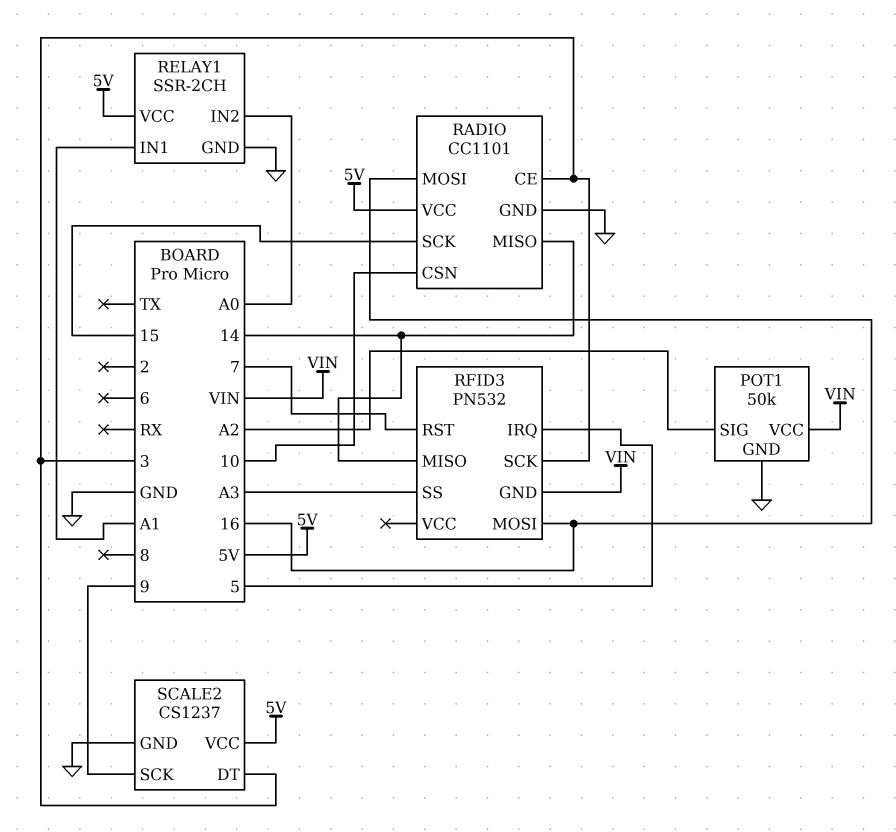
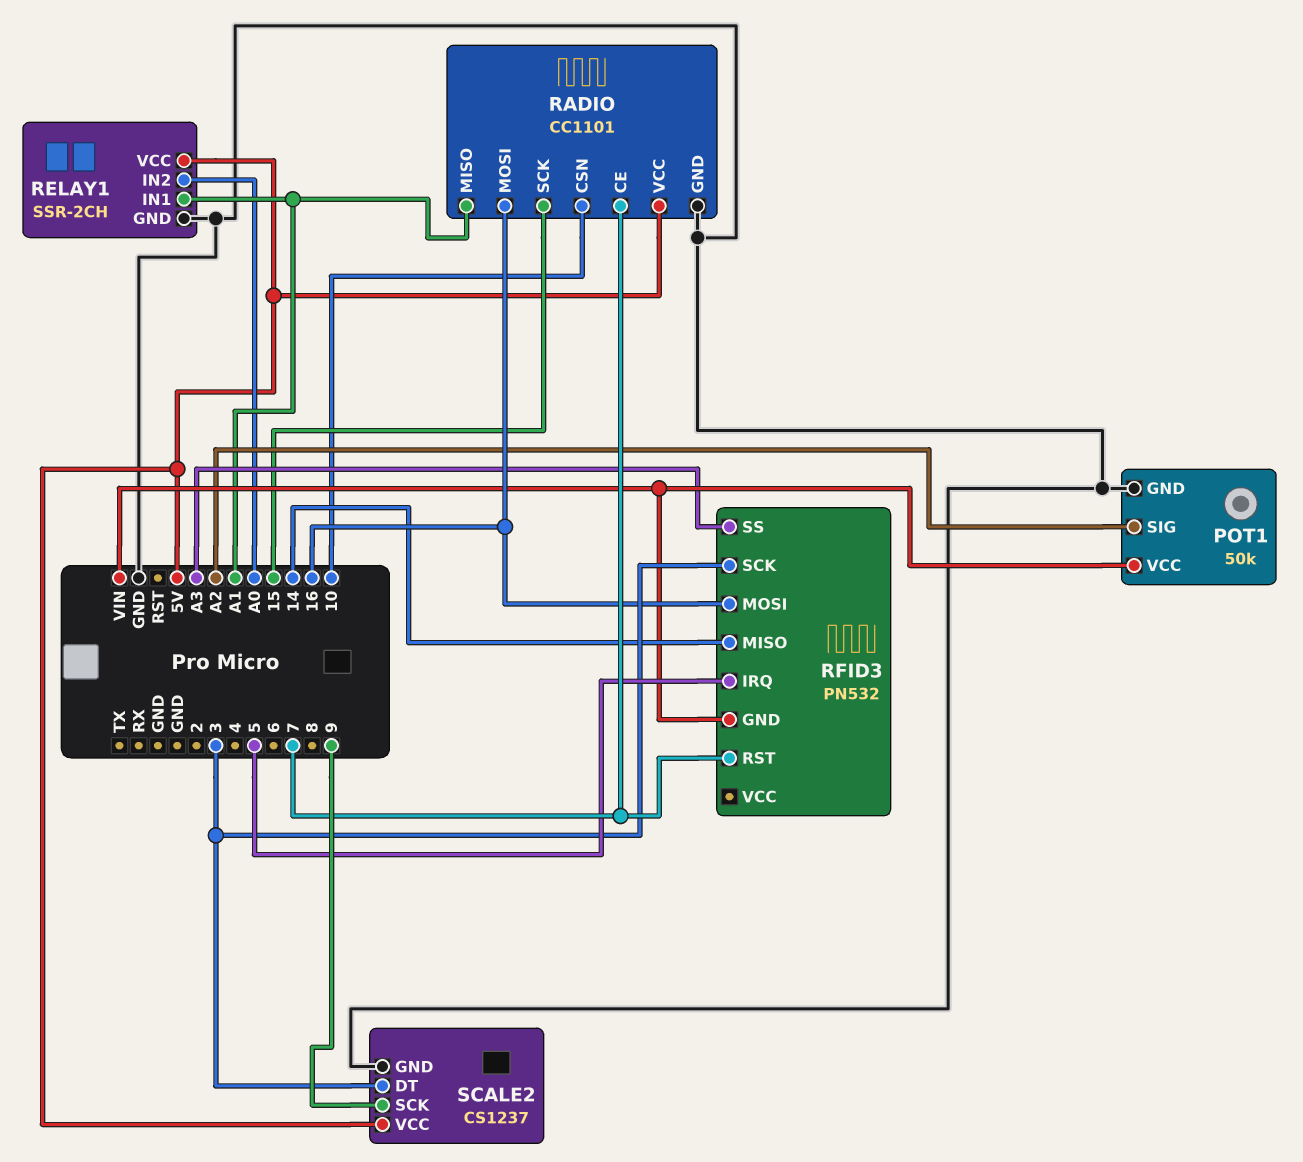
RADIO pin CE: 3 -> 7
RADIO pin MISO: 14 -> A1

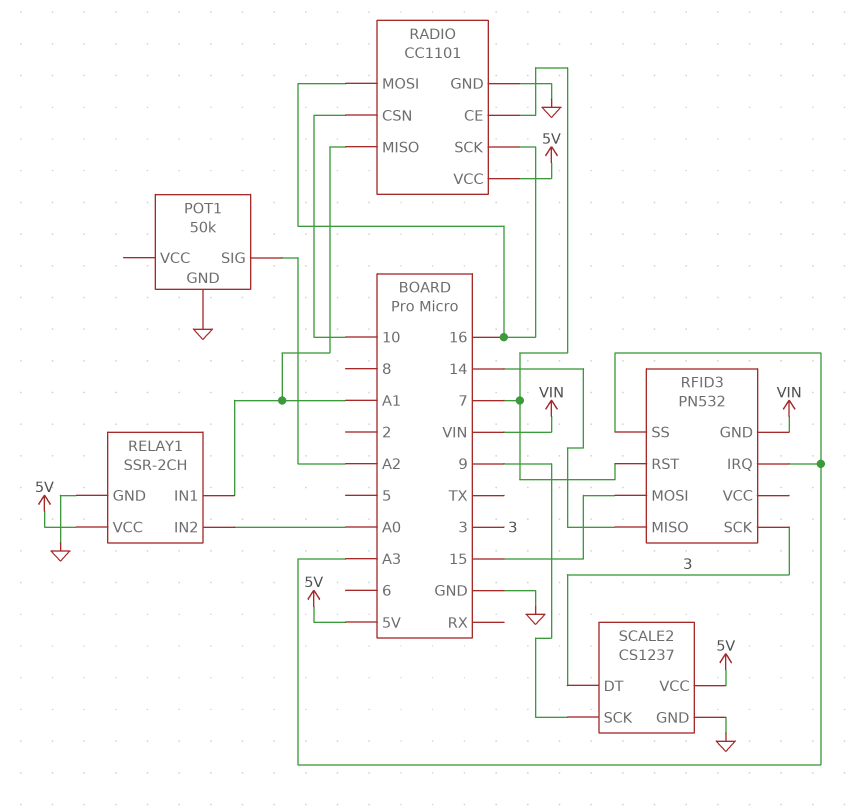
POT1 pin VCC: VIN -> none
RADIO pin SCK: 15 -> 16
RFID3 pin IRQ: 5 -> A3
RFID3 pin MOSI: 16 -> 15

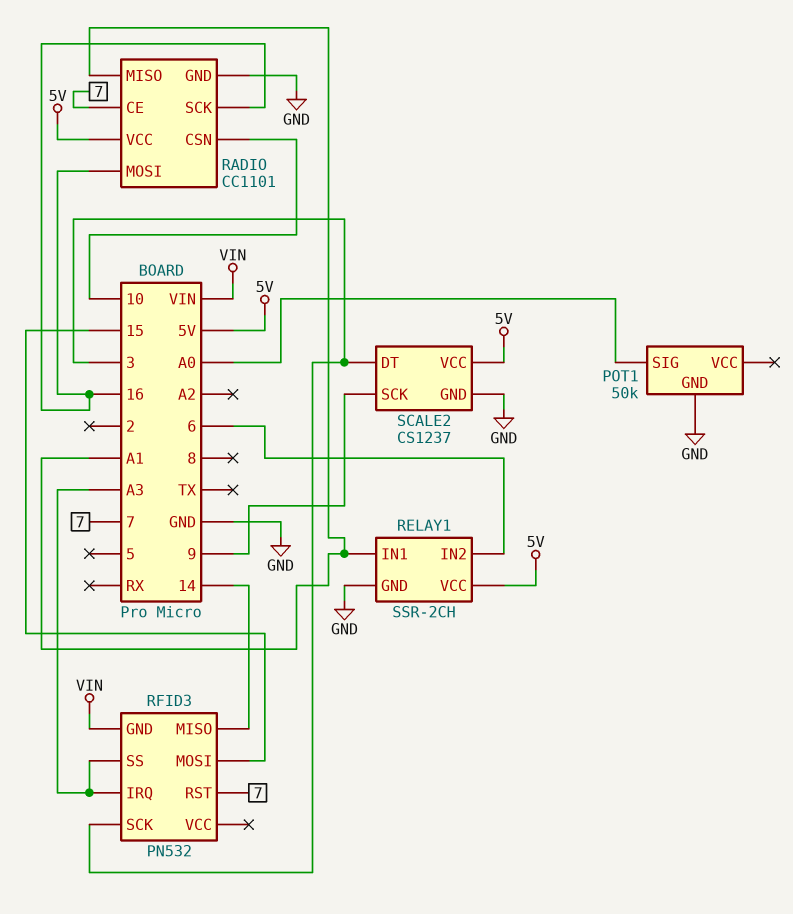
POT1 pin SIG: A2 -> A0
RELAY1 pin IN2: A0 -> 6

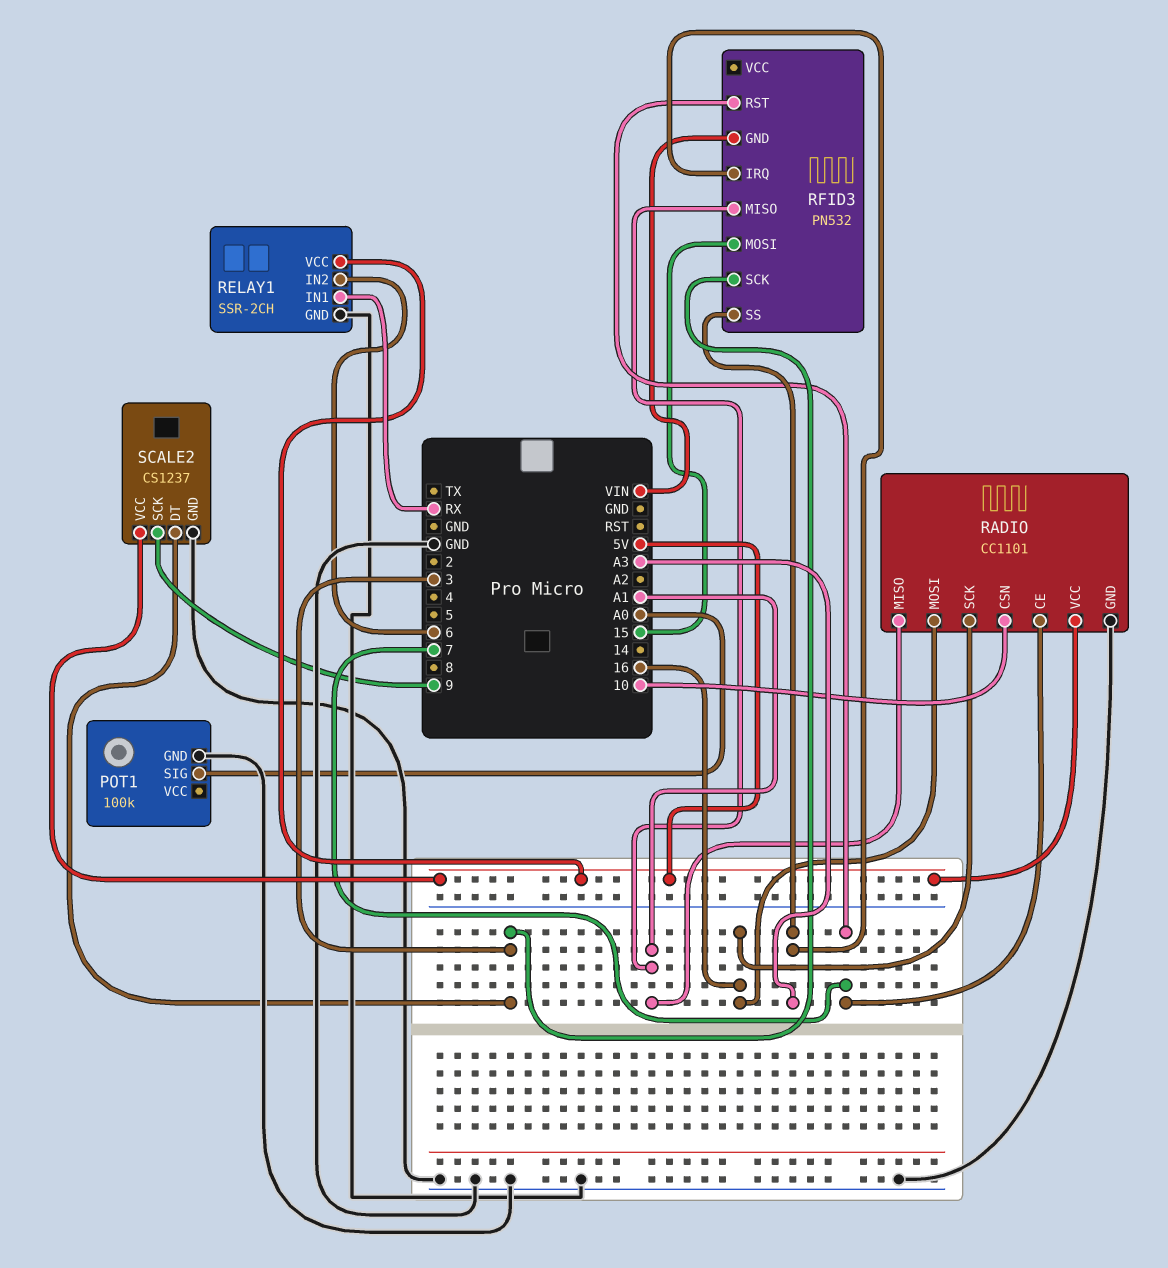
POT1: 50k -> 100k
RELAY1 pin IN1: A1 -> RX
RFID3 pin MISO: 14 -> A1

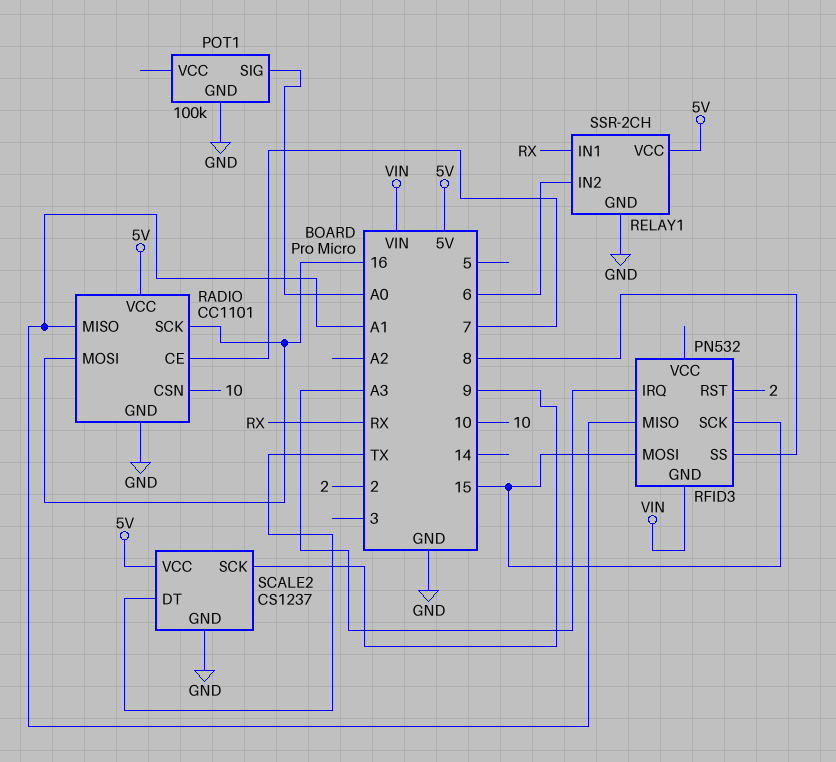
RFID3 pin RST: 7 -> 2
RFID3 pin SCK: 3 -> 15
RFID3 pin SS: A3 -> 8
SCALE2 pin DT: 3 -> TX

